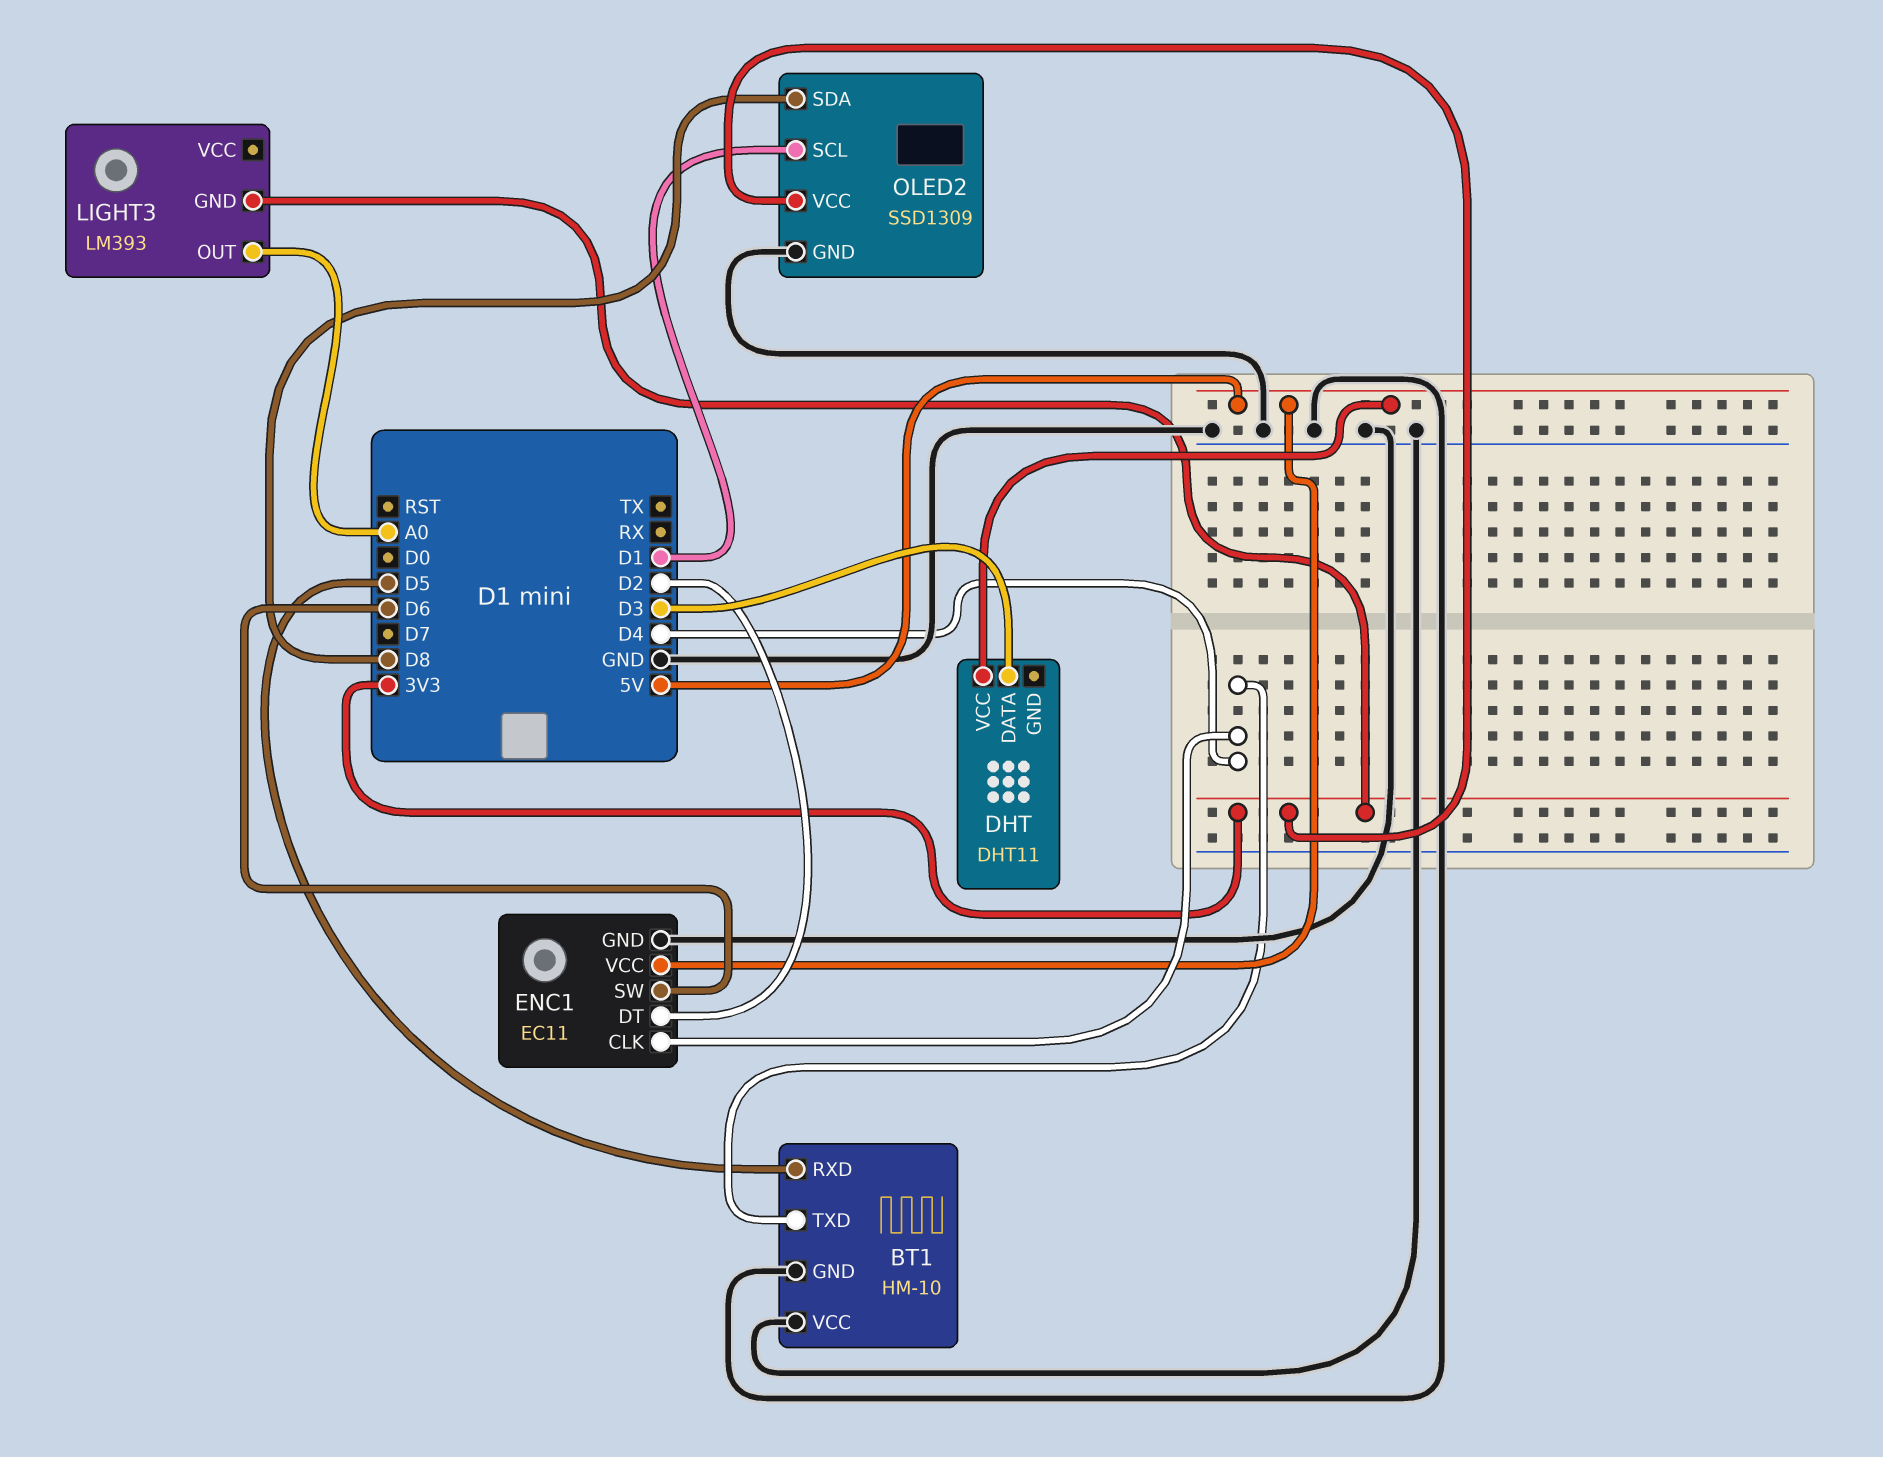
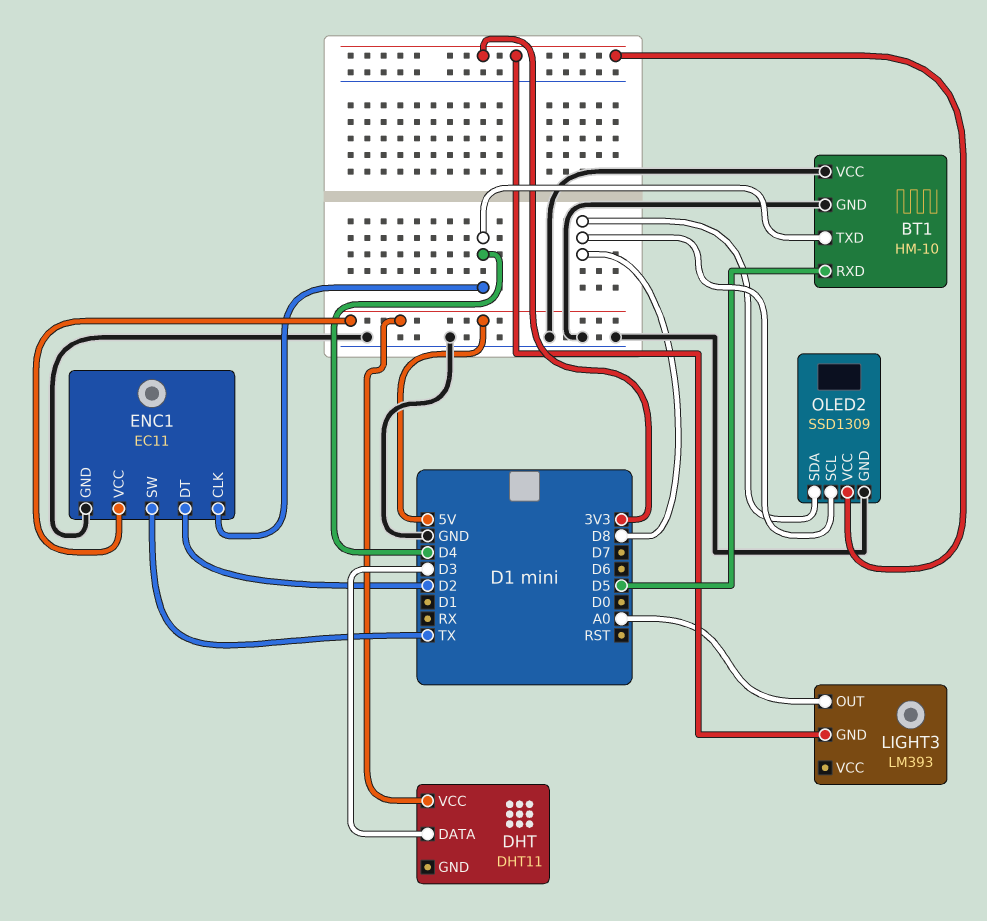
ENC1 pin SW: D6 -> TX
OLED2 pin SCL: D1 -> D8

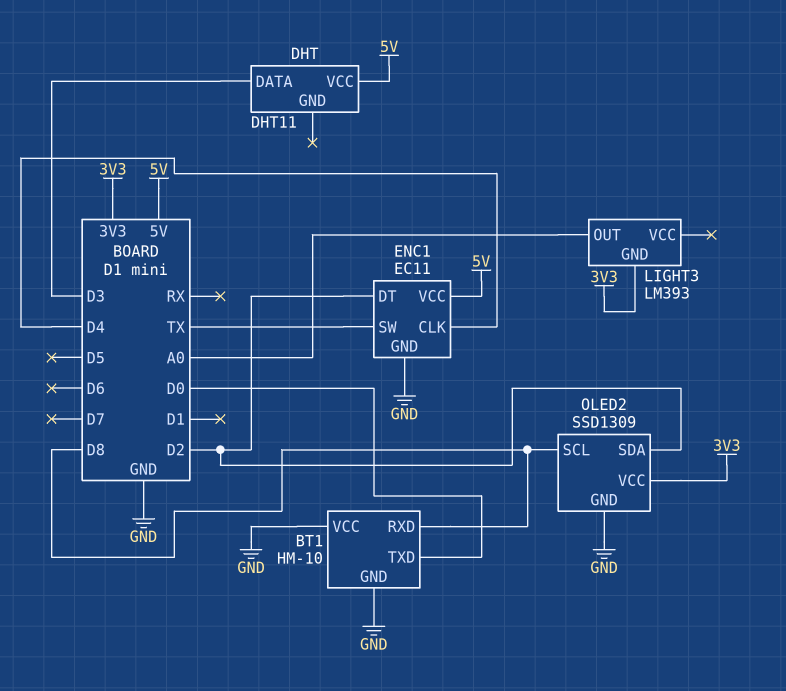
BT1 pin RXD: D5 -> D8
BT1 pin TXD: D4 -> D0
OLED2 pin SDA: D8 -> D2

